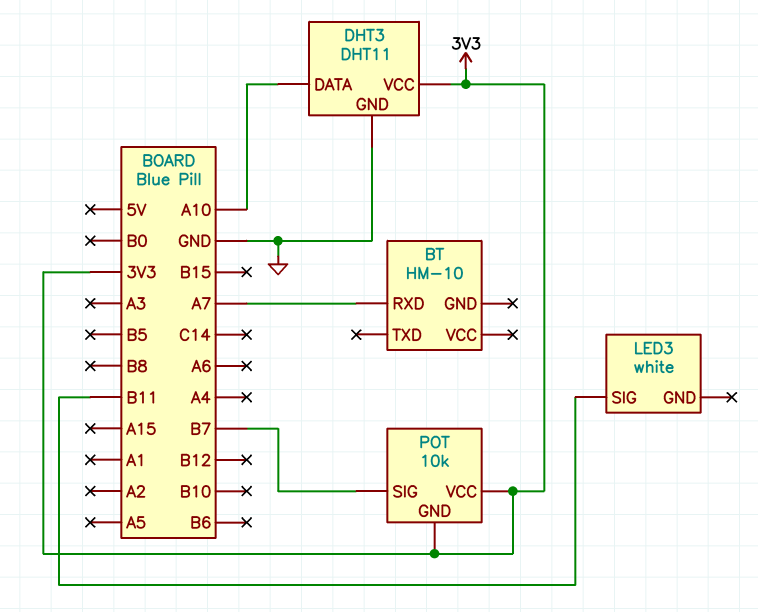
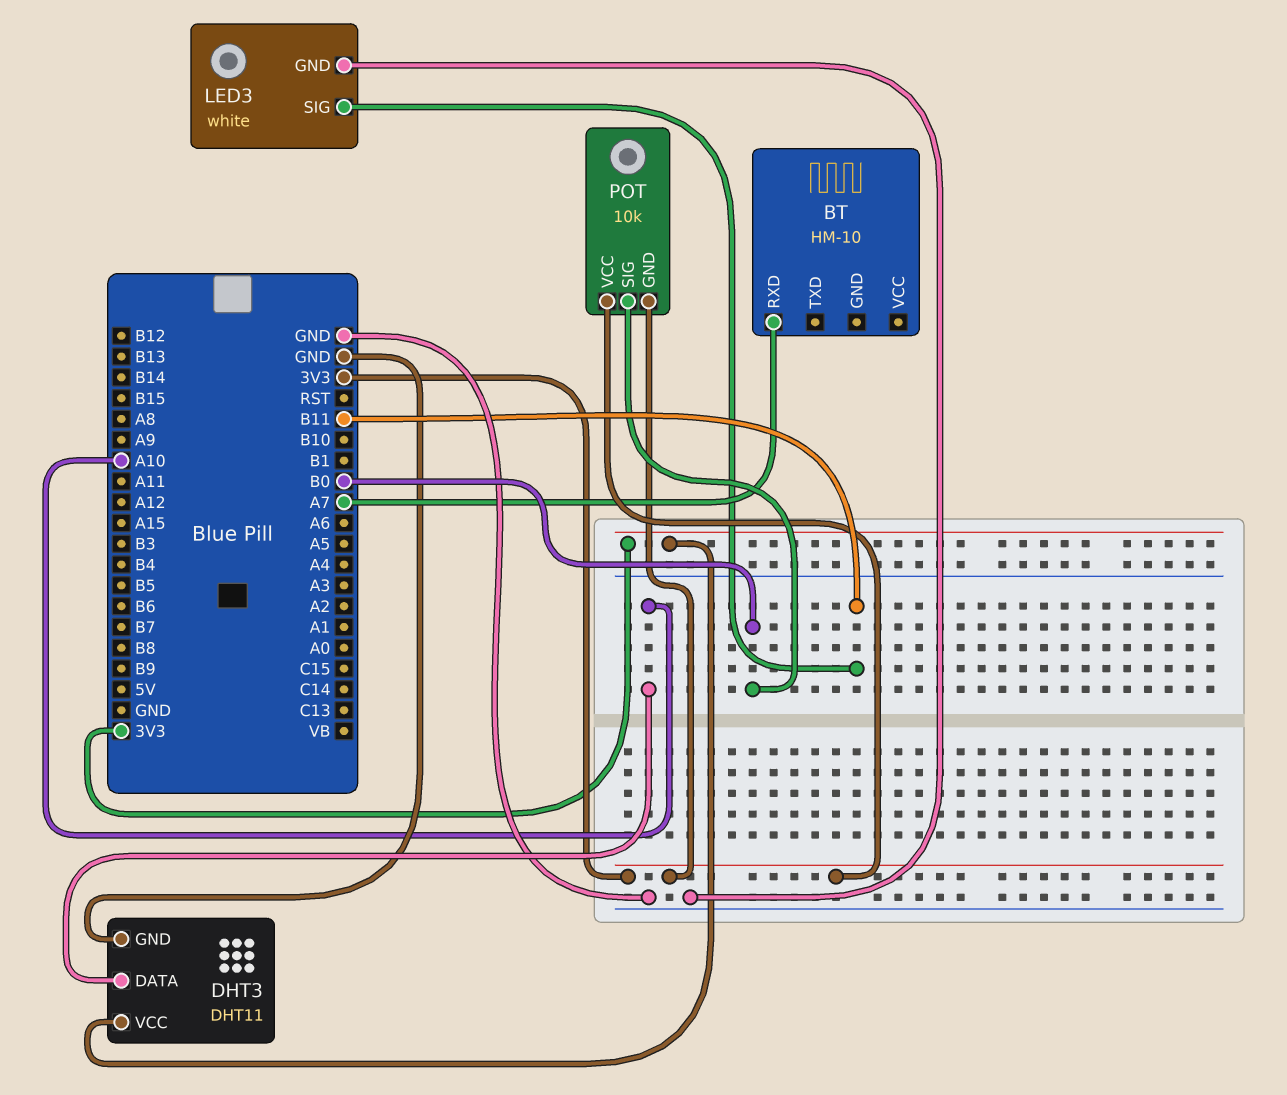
LED3 pin GND: none -> GND
POT pin SIG: B7 -> B0

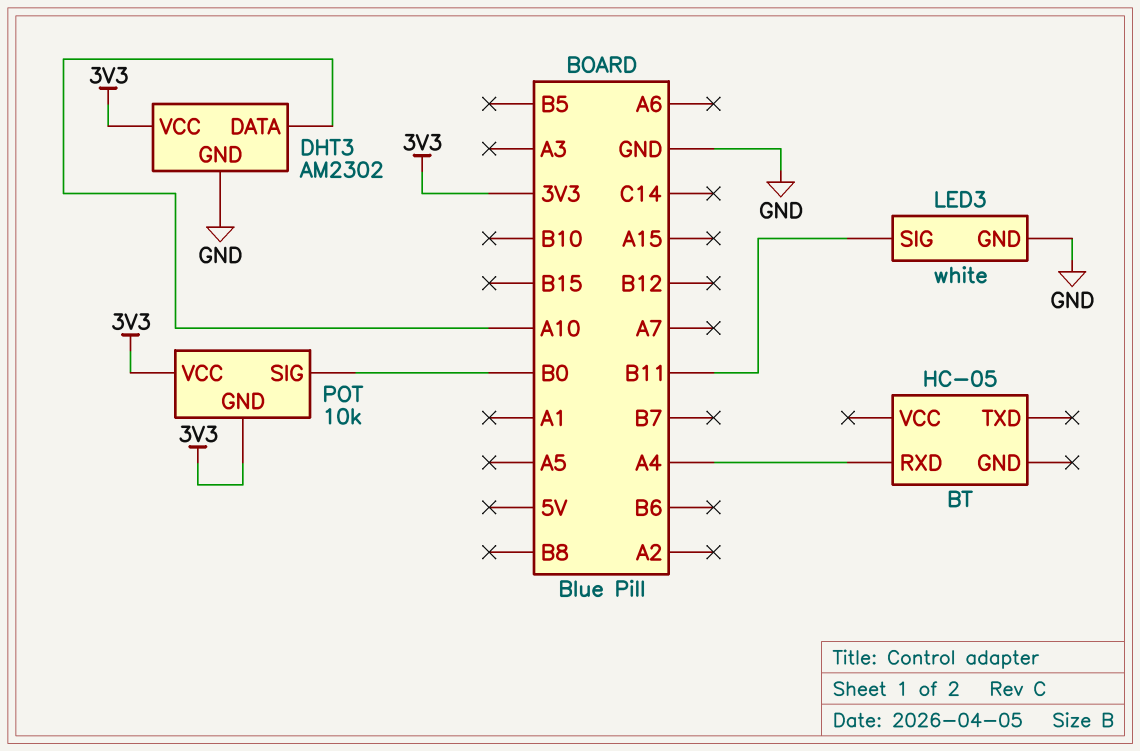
BT: HM-10 -> HC-05
BT pin RXD: A7 -> A4
DHT3: DHT11 -> AM2302

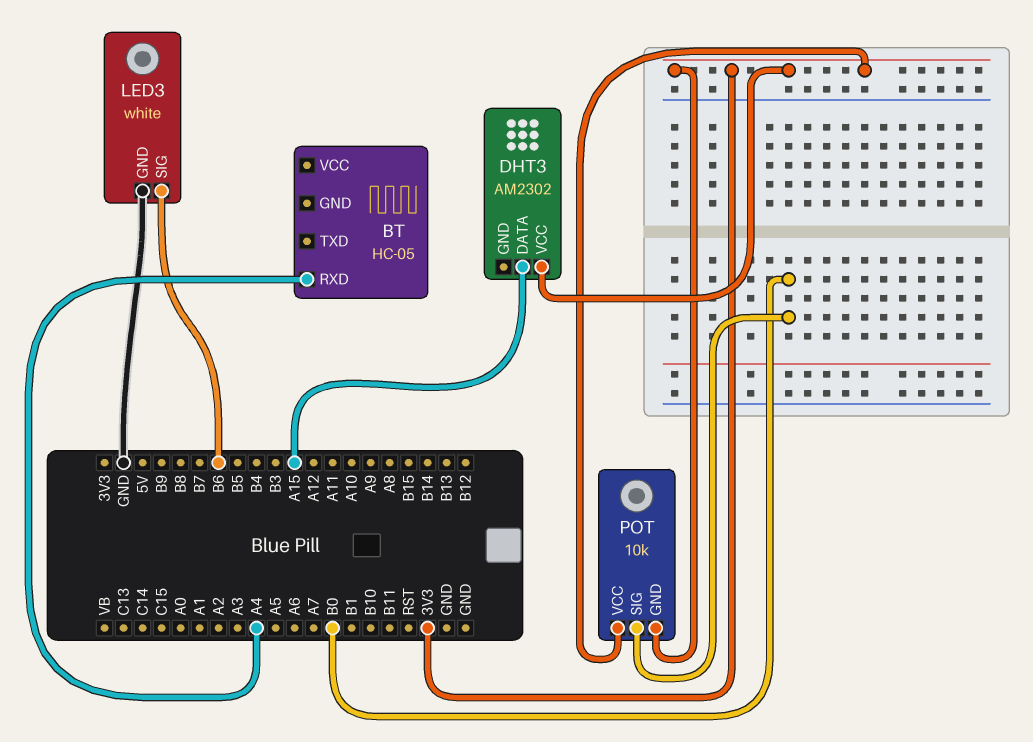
DHT3 pin DATA: A10 -> A15
DHT3 pin GND: GND -> none
LED3 pin SIG: B11 -> B6

